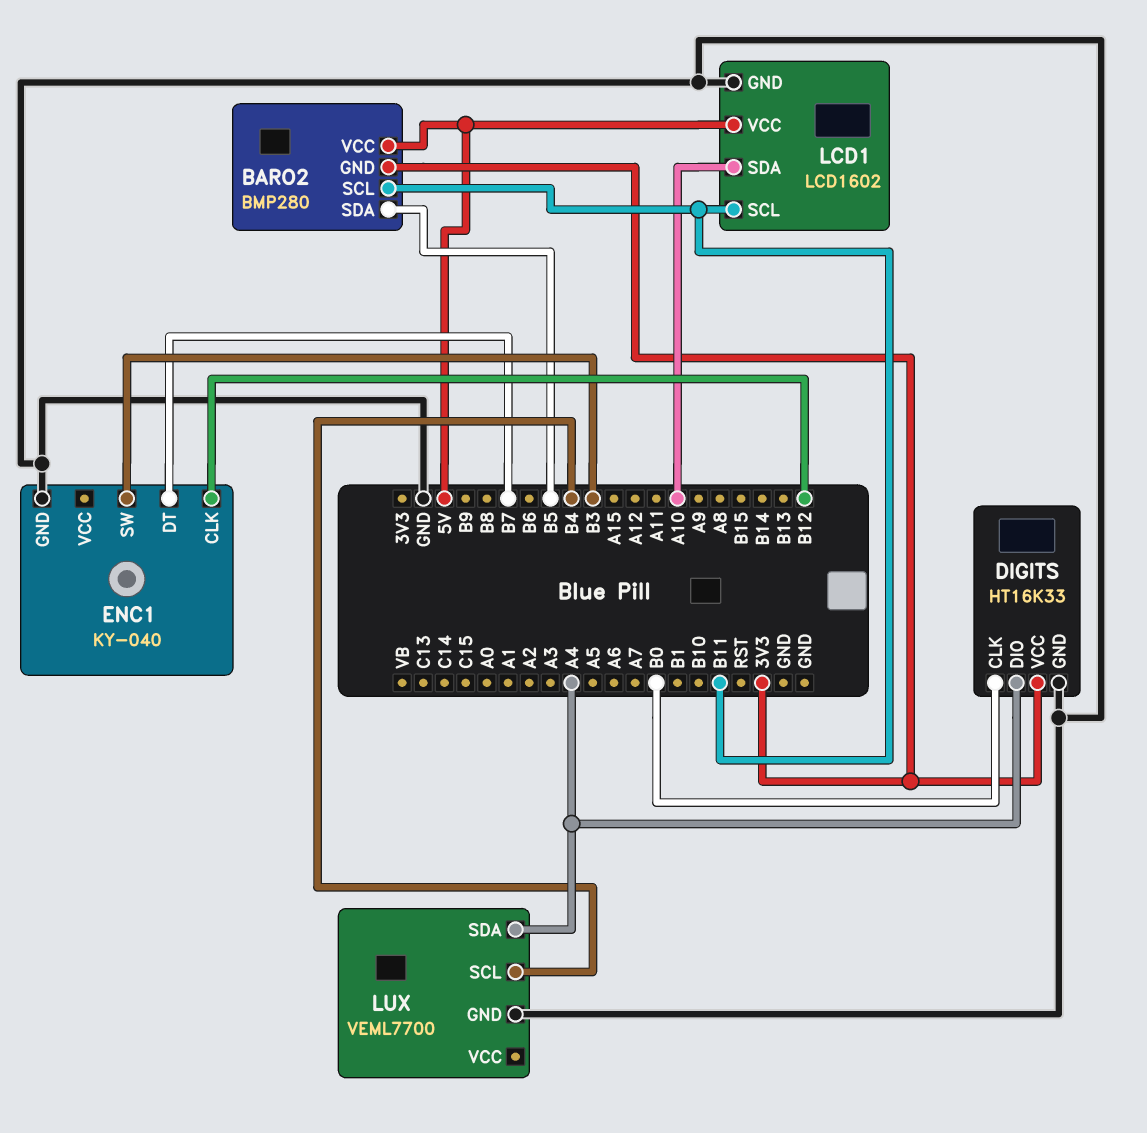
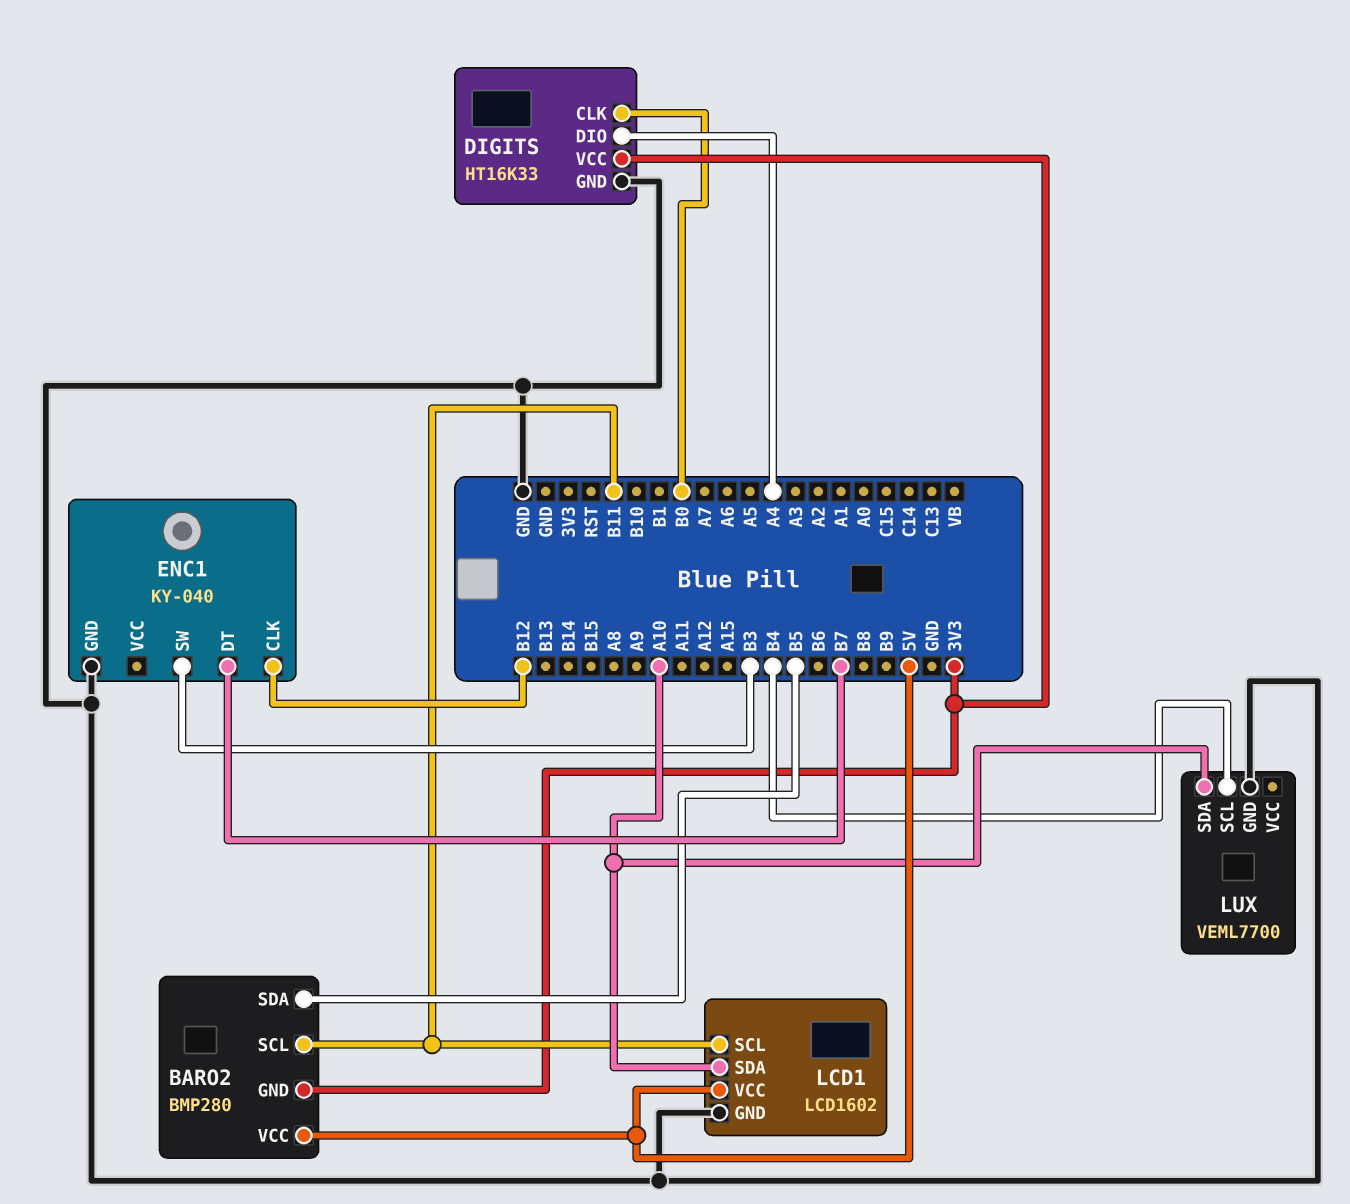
LUX pin SDA: A4 -> A10

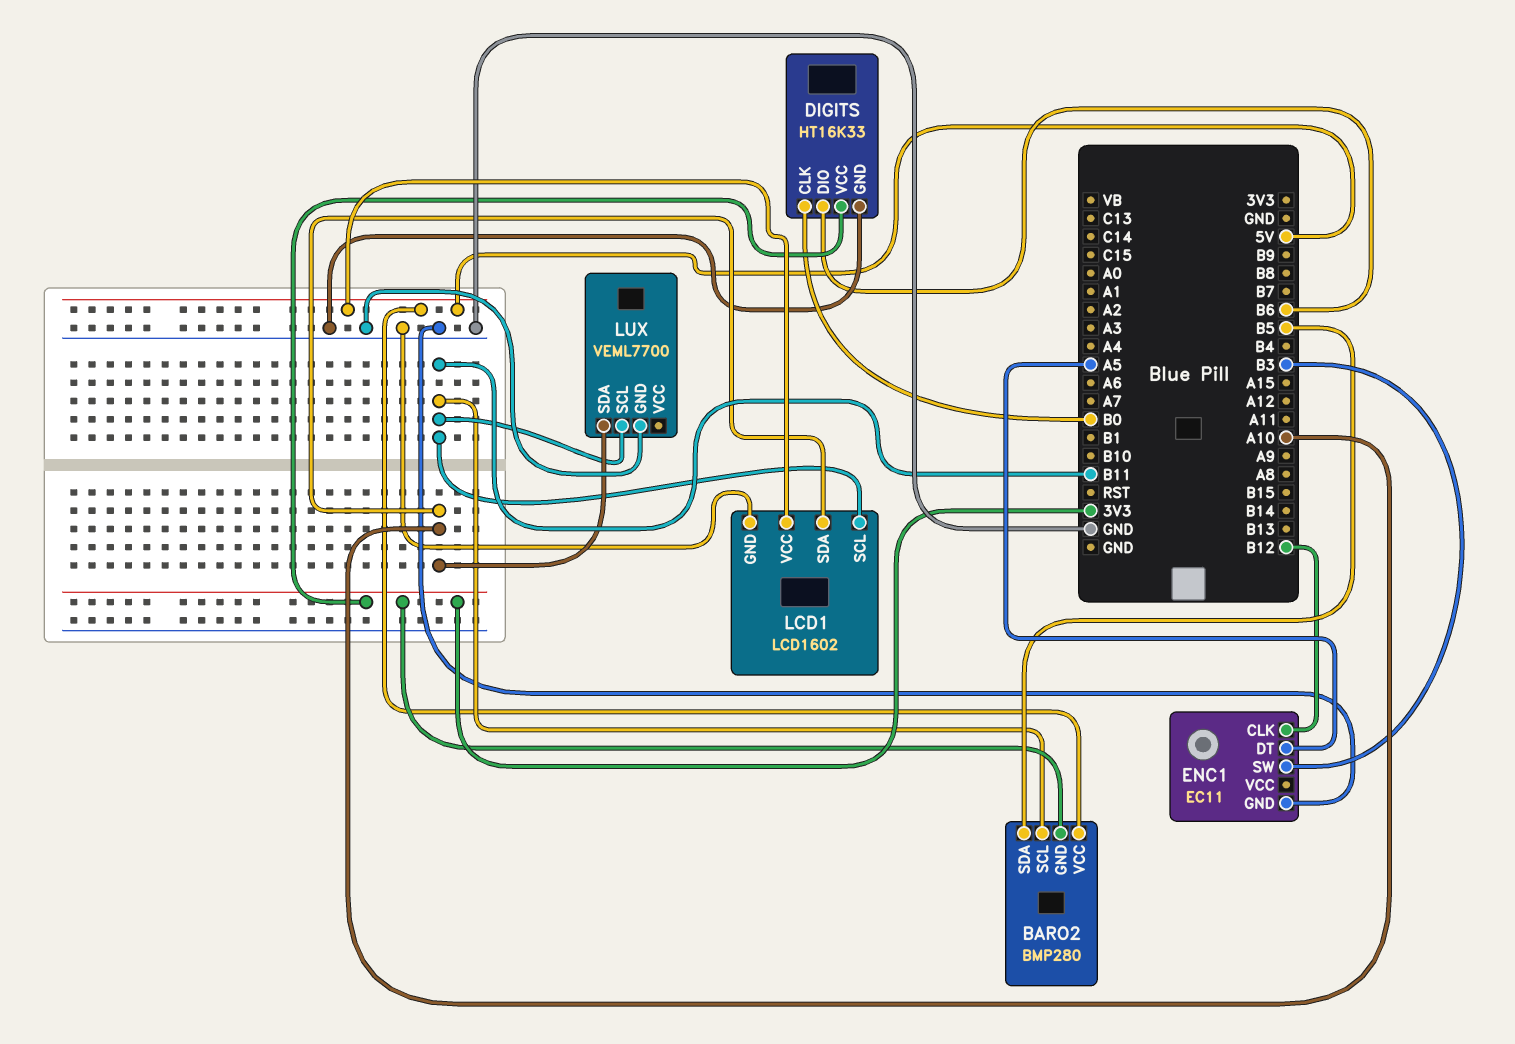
DIGITS pin DIO: A4 -> B6
ENC1: KY-040 -> EC11
ENC1 pin DT: B7 -> A5
LUX pin SCL: B4 -> B11

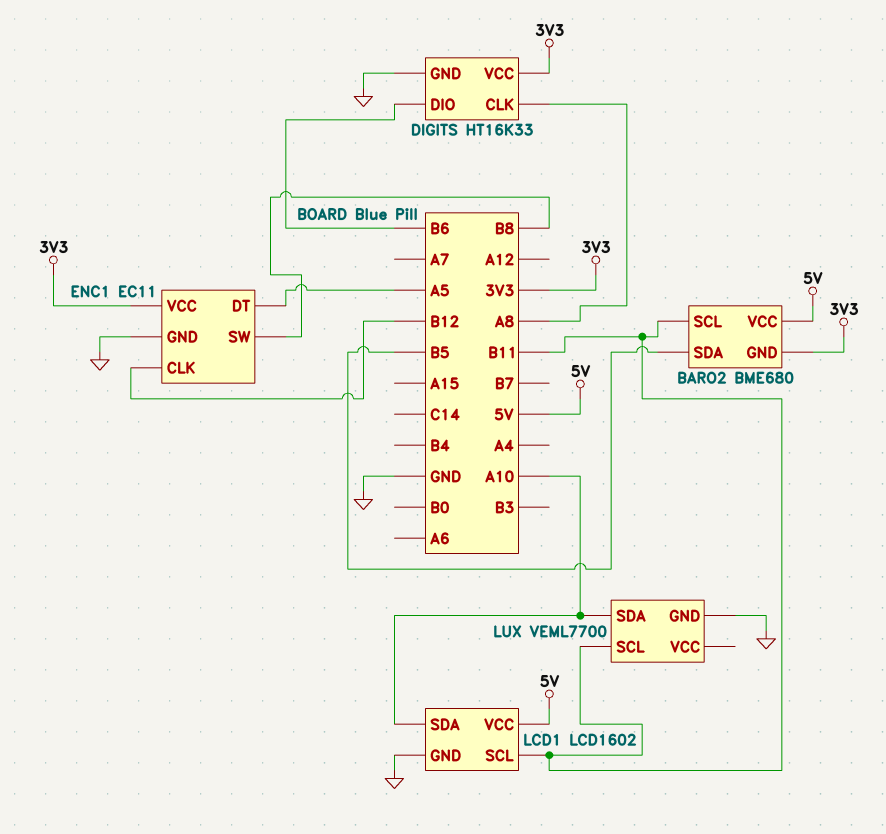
BARO2: BMP280 -> BME680
DIGITS pin CLK: B0 -> A8
ENC1 pin SW: B3 -> B8
ENC1 pin VCC: none -> 3V3

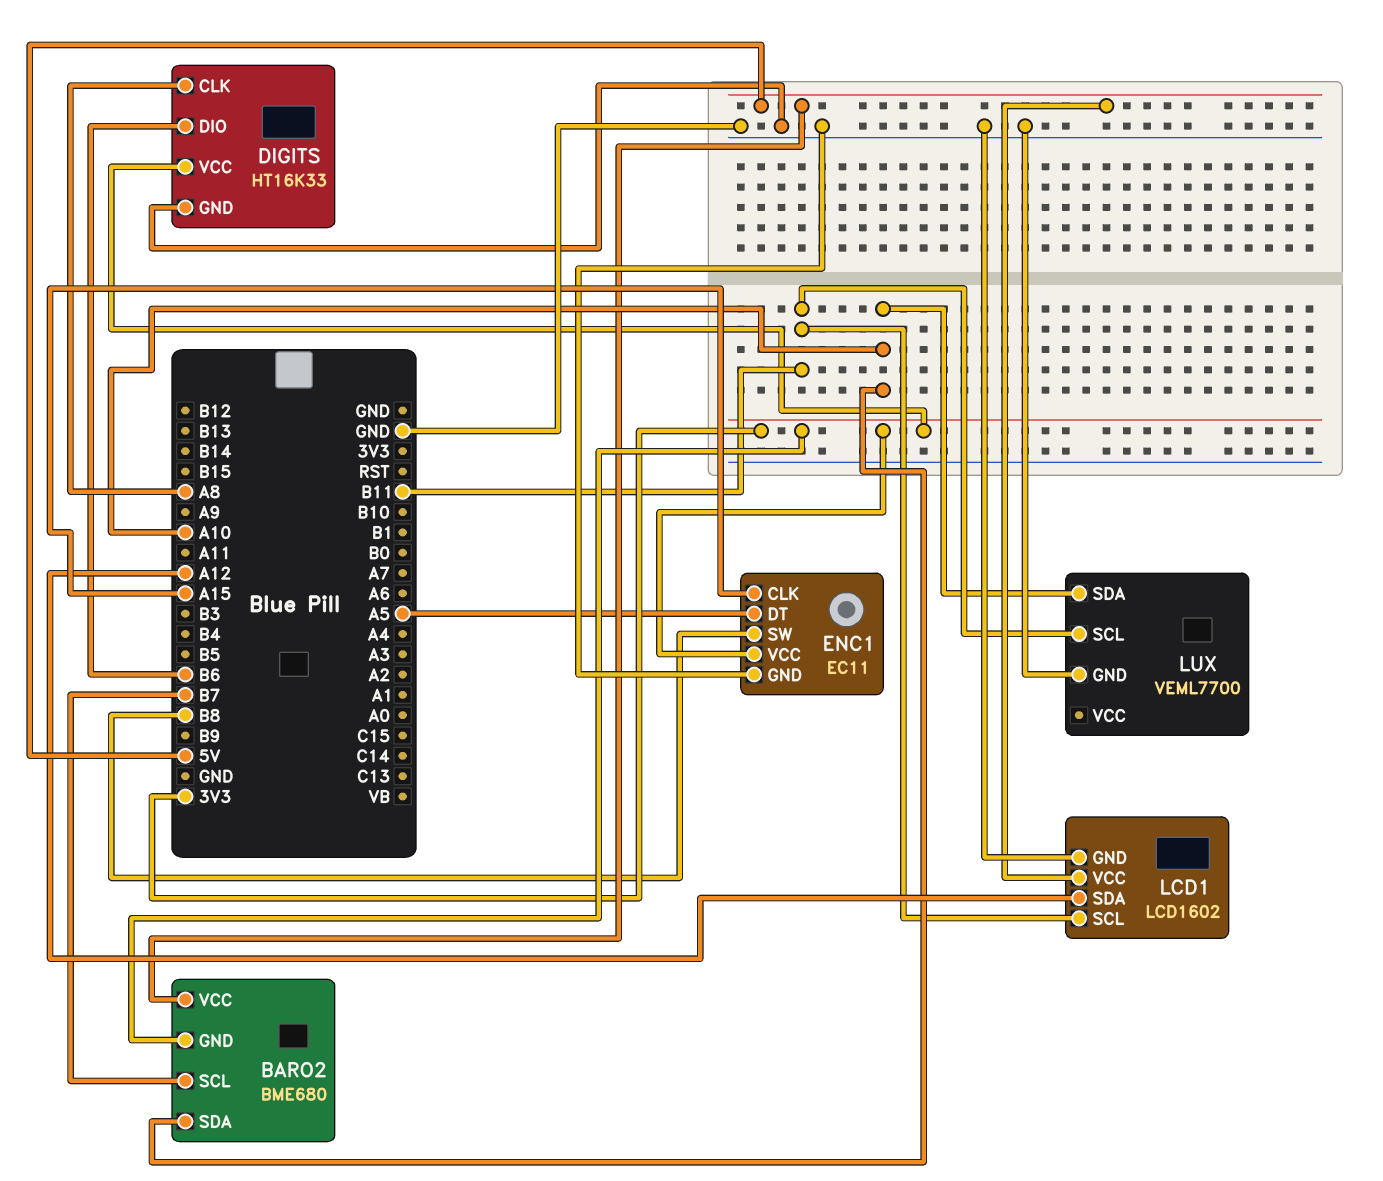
BARO2 pin SCL: B11 -> B7
BARO2 pin SDA: B5 -> A10
ENC1 pin CLK: B12 -> A15
LCD1 pin SDA: A10 -> A12

